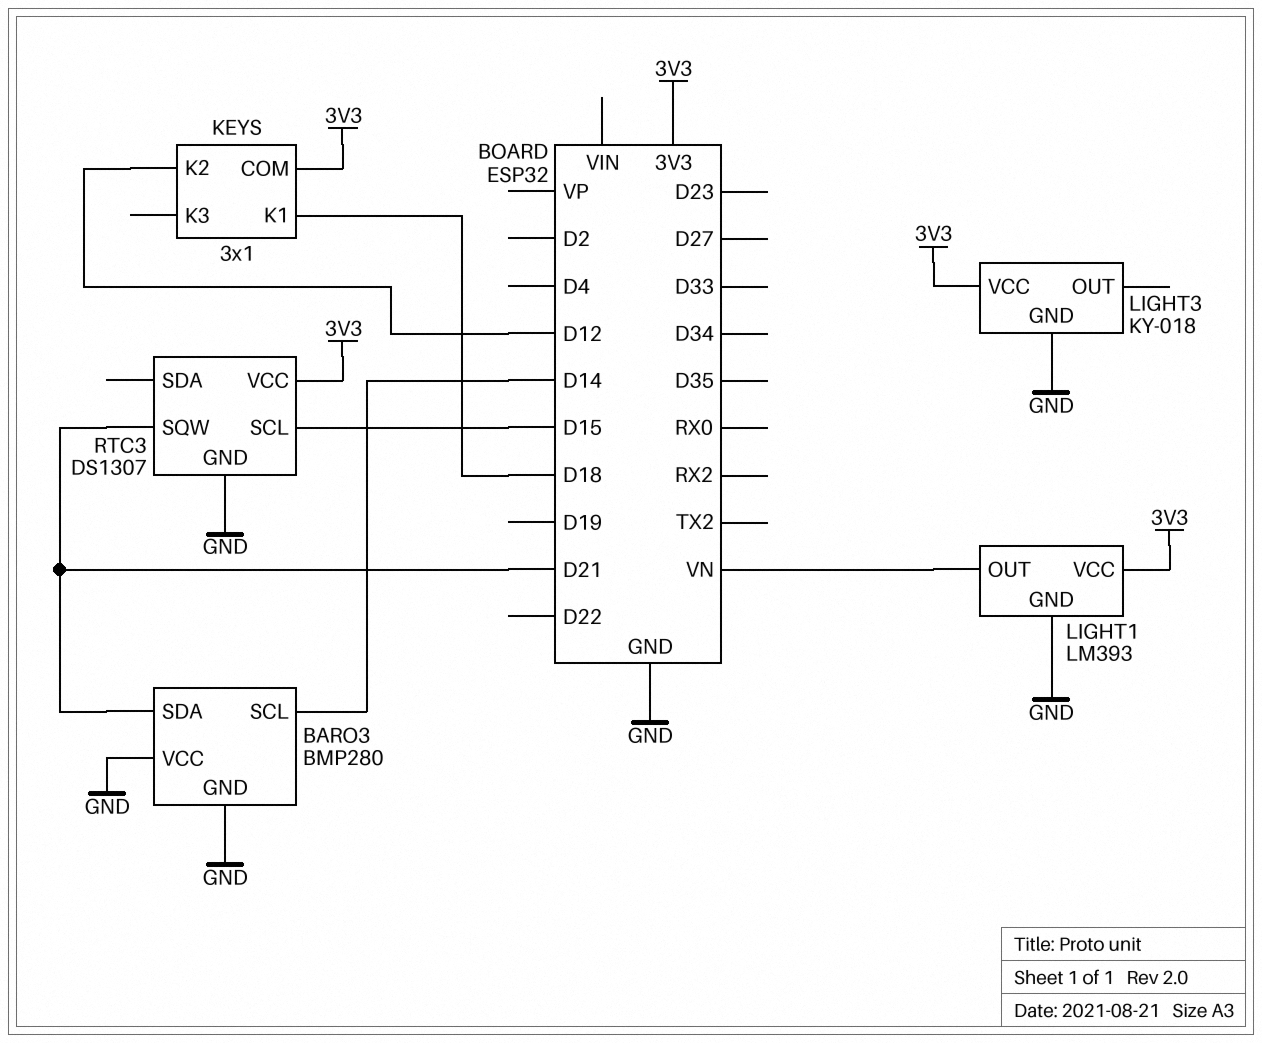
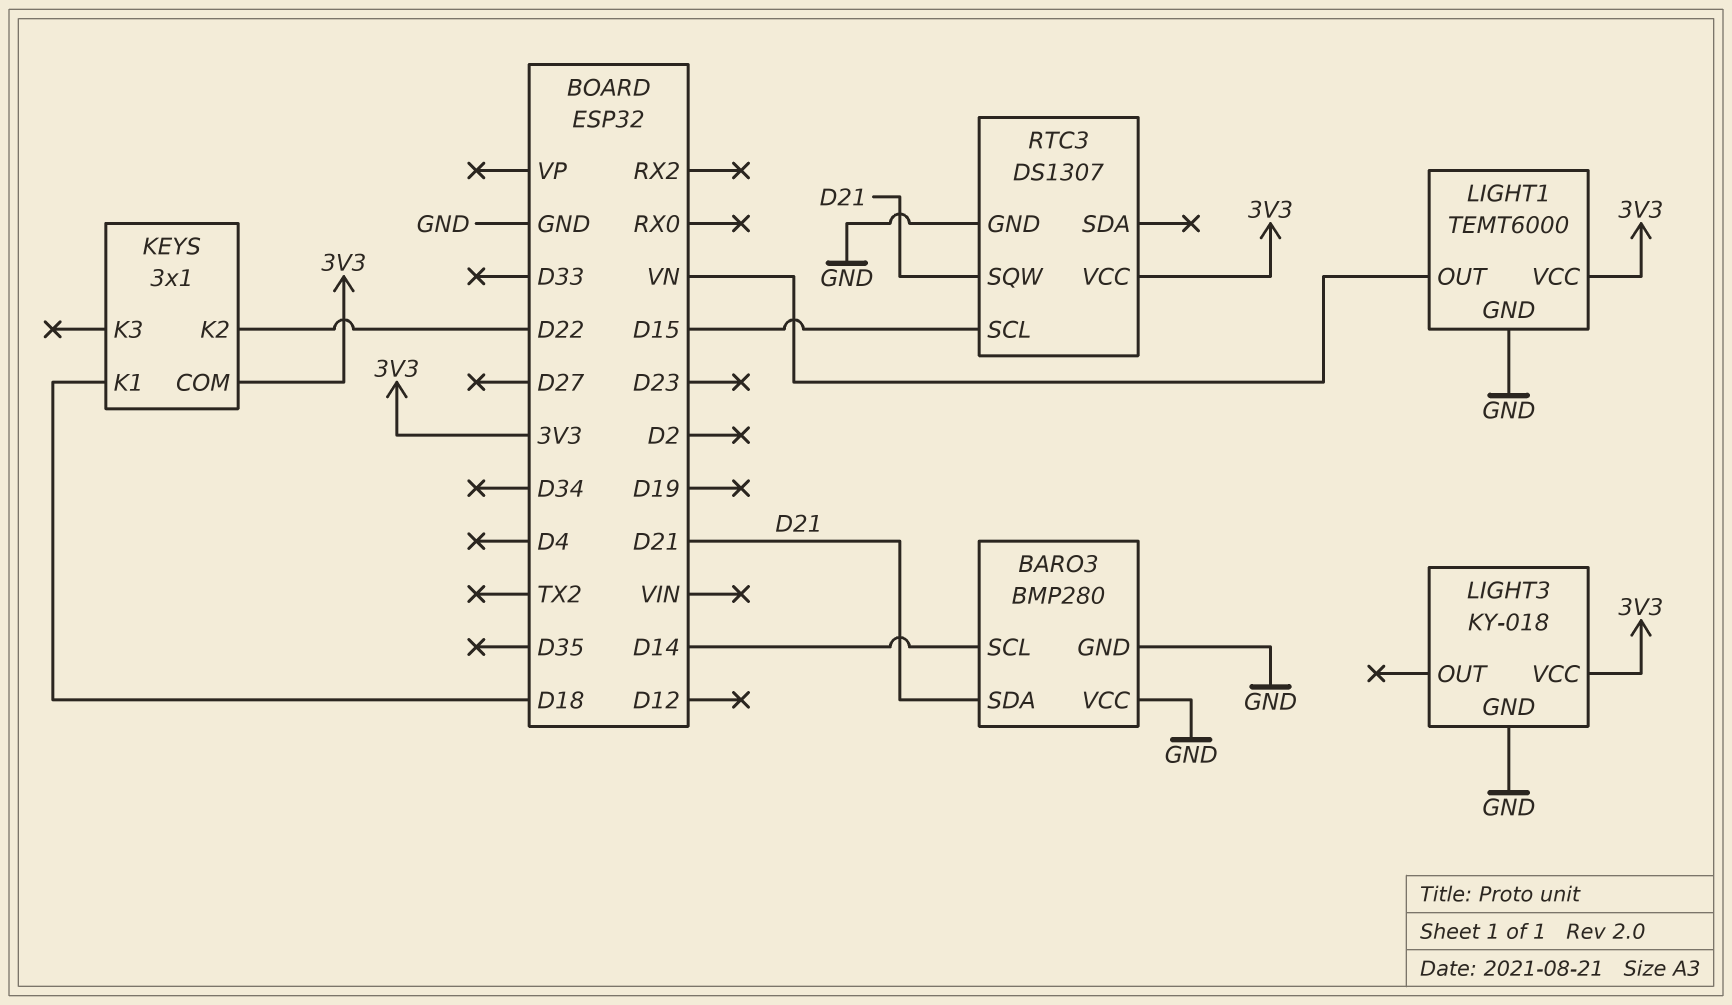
KEYS pin K2: D12 -> D22
LIGHT1: LM393 -> TEMT6000

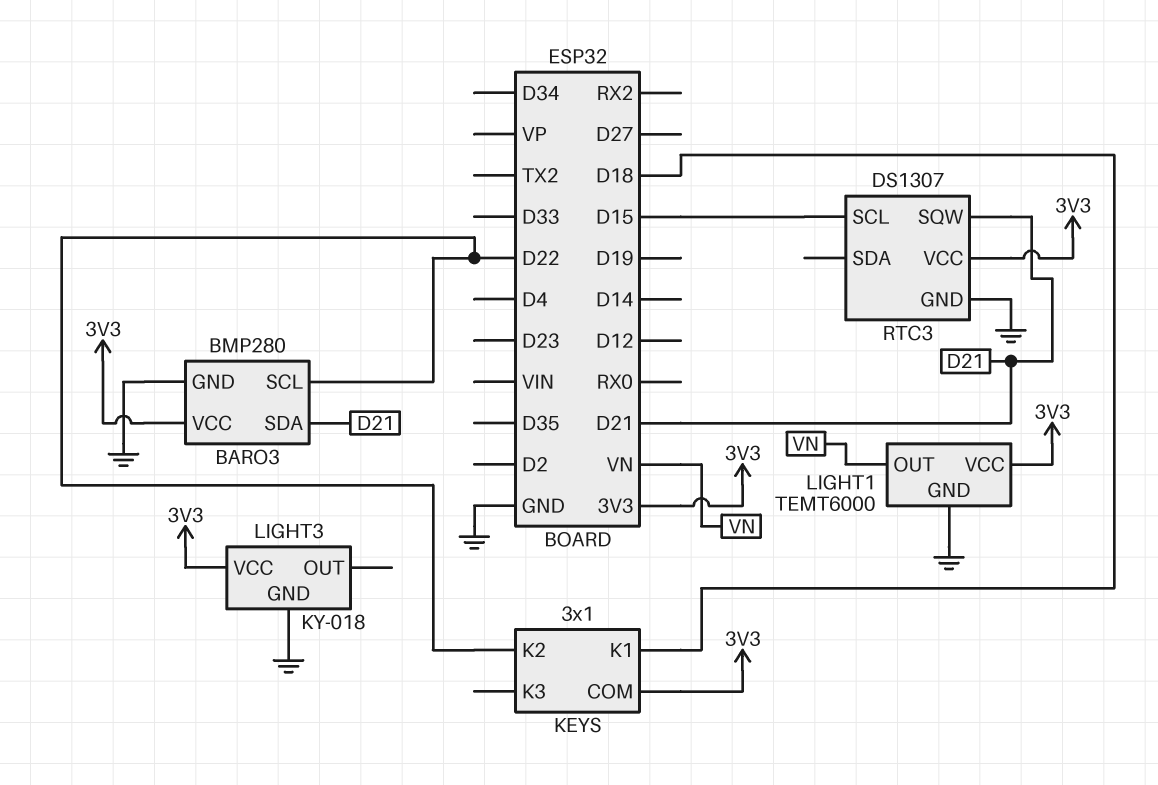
BARO3 pin SCL: D14 -> D22
BARO3 pin VCC: GND -> 3V3

